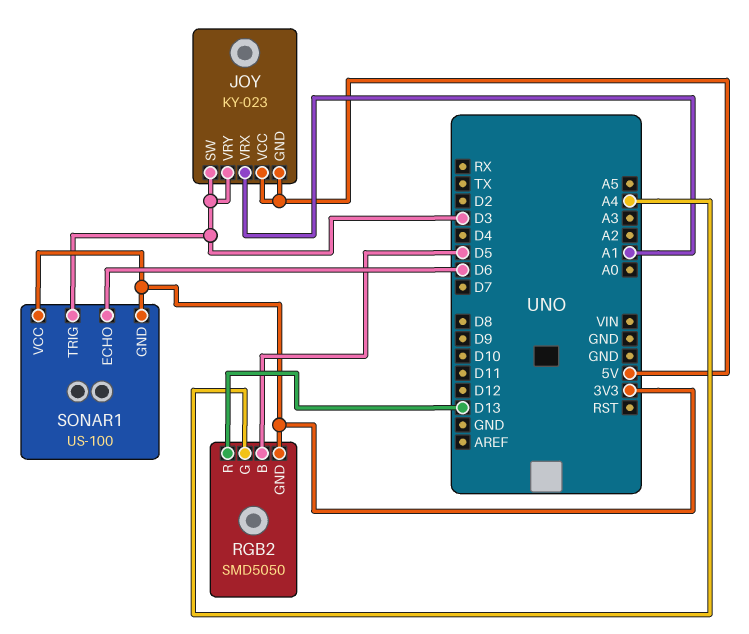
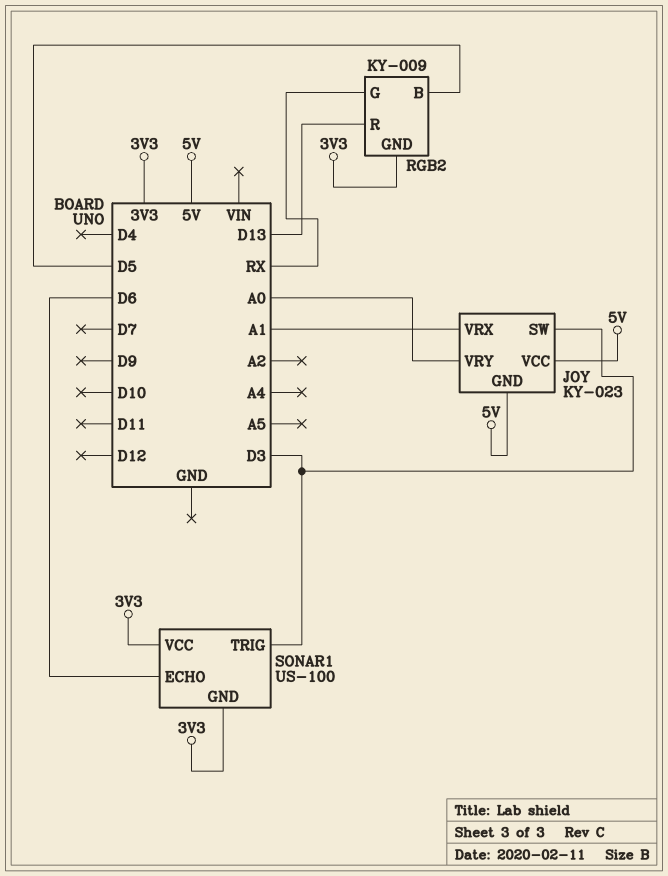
JOY pin VRY: D3 -> A0
RGB2: SMD5050 -> KY-009
RGB2 pin G: A4 -> RX

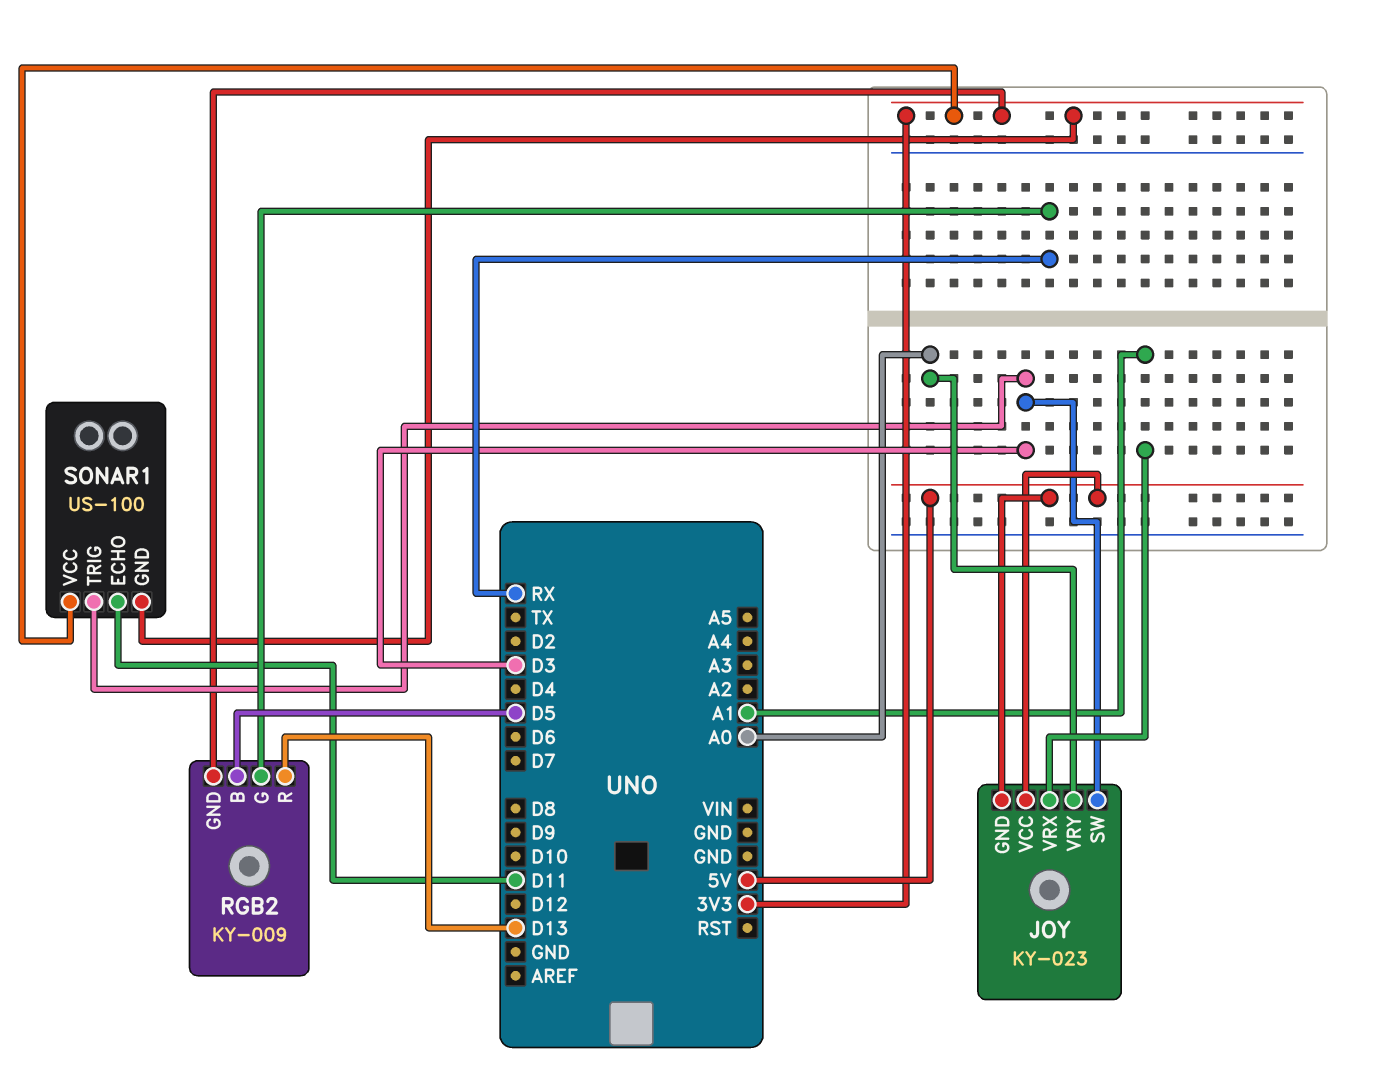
SONAR1 pin ECHO: D6 -> D11

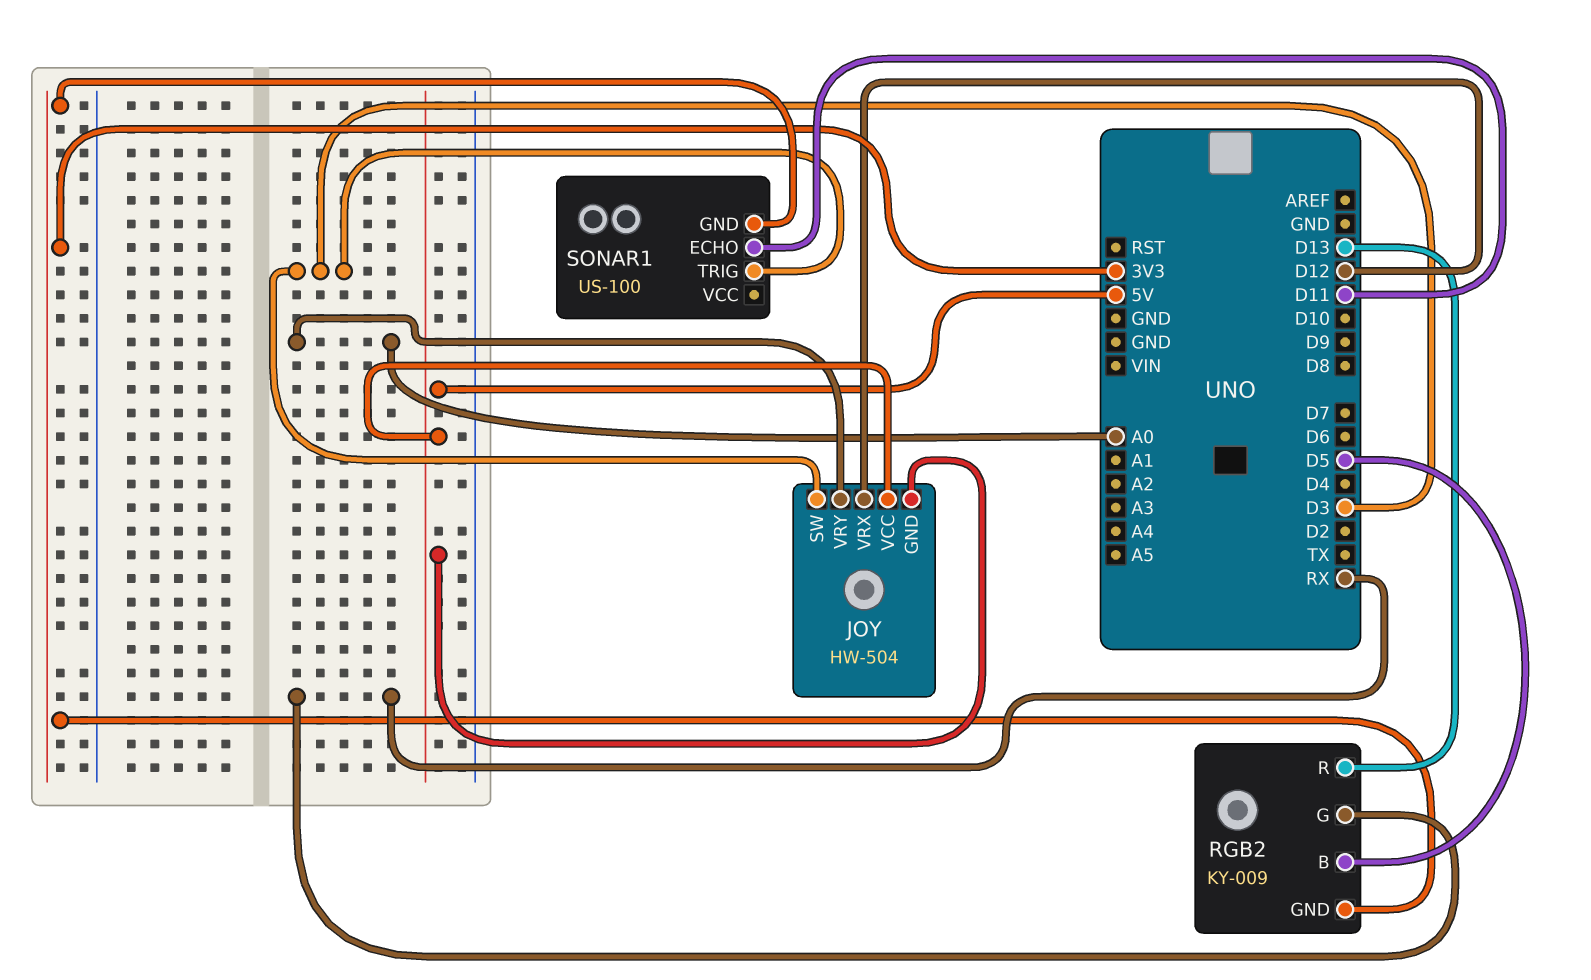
JOY: KY-023 -> HW-504
JOY pin VRX: A1 -> D12
SONAR1 pin VCC: 3V3 -> none

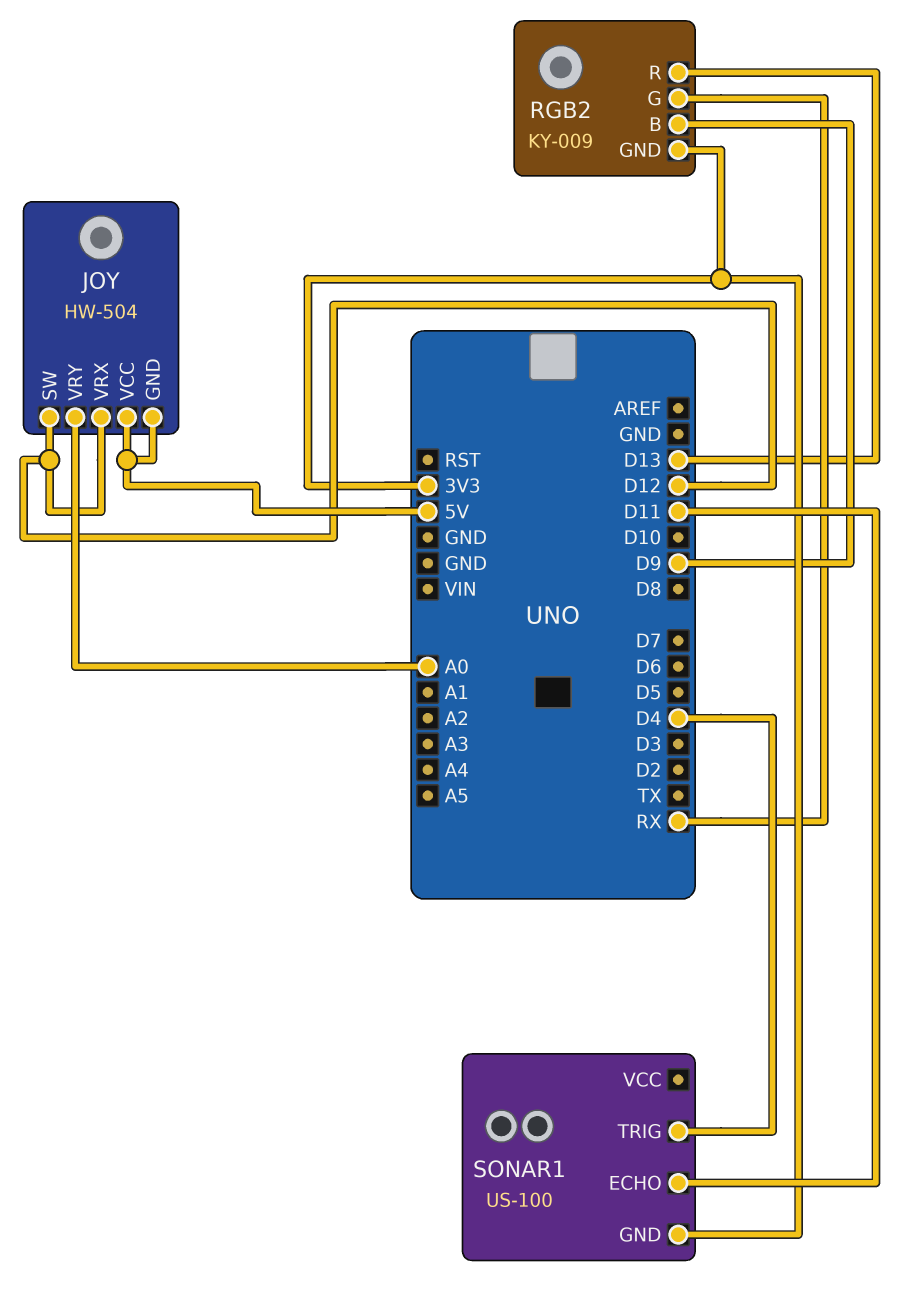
JOY pin SW: D3 -> D12
RGB2 pin B: D5 -> D9
SONAR1 pin TRIG: D3 -> D4

